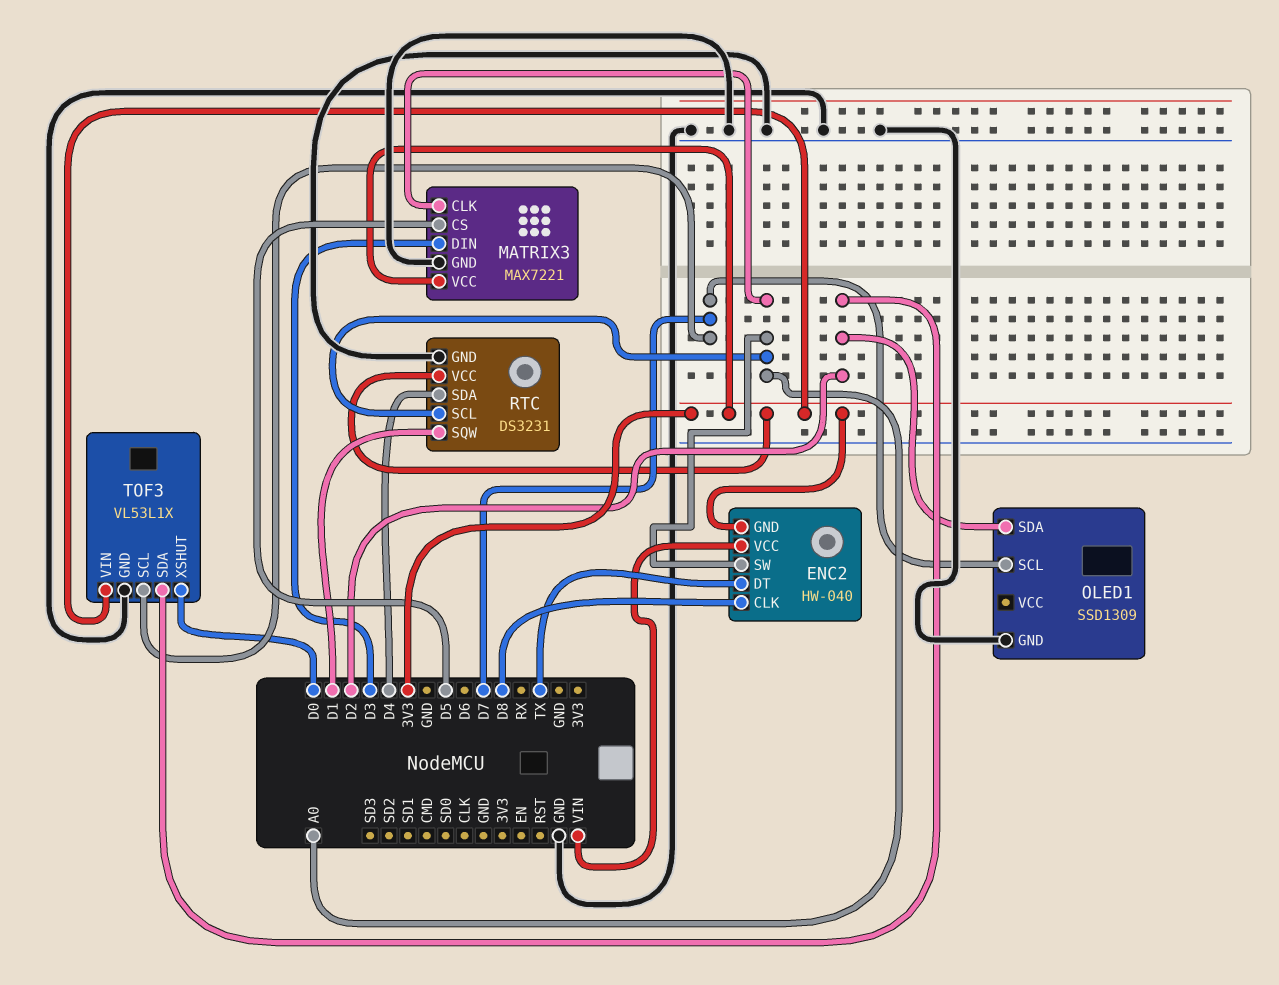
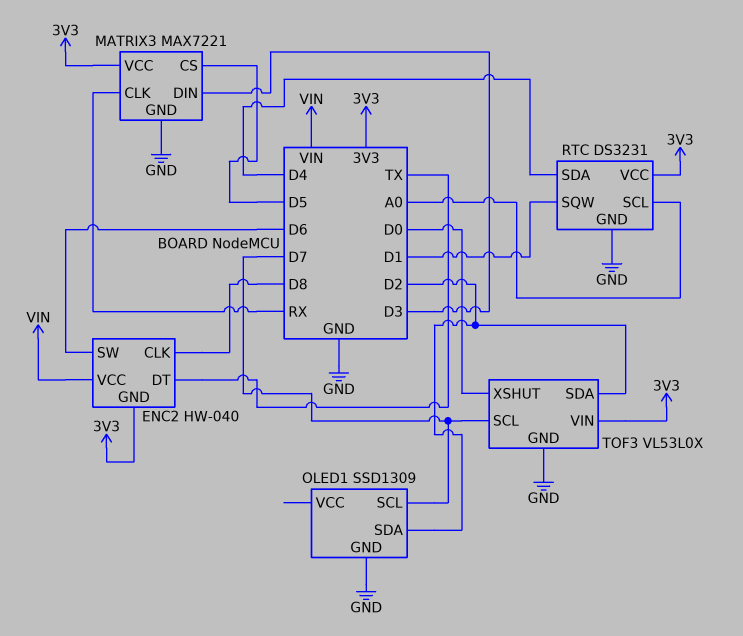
ENC2 pin SW: A0 -> D6
MATRIX3 pin CLK: A0 -> RX
TOF3: VL53L1X -> VL53L0X

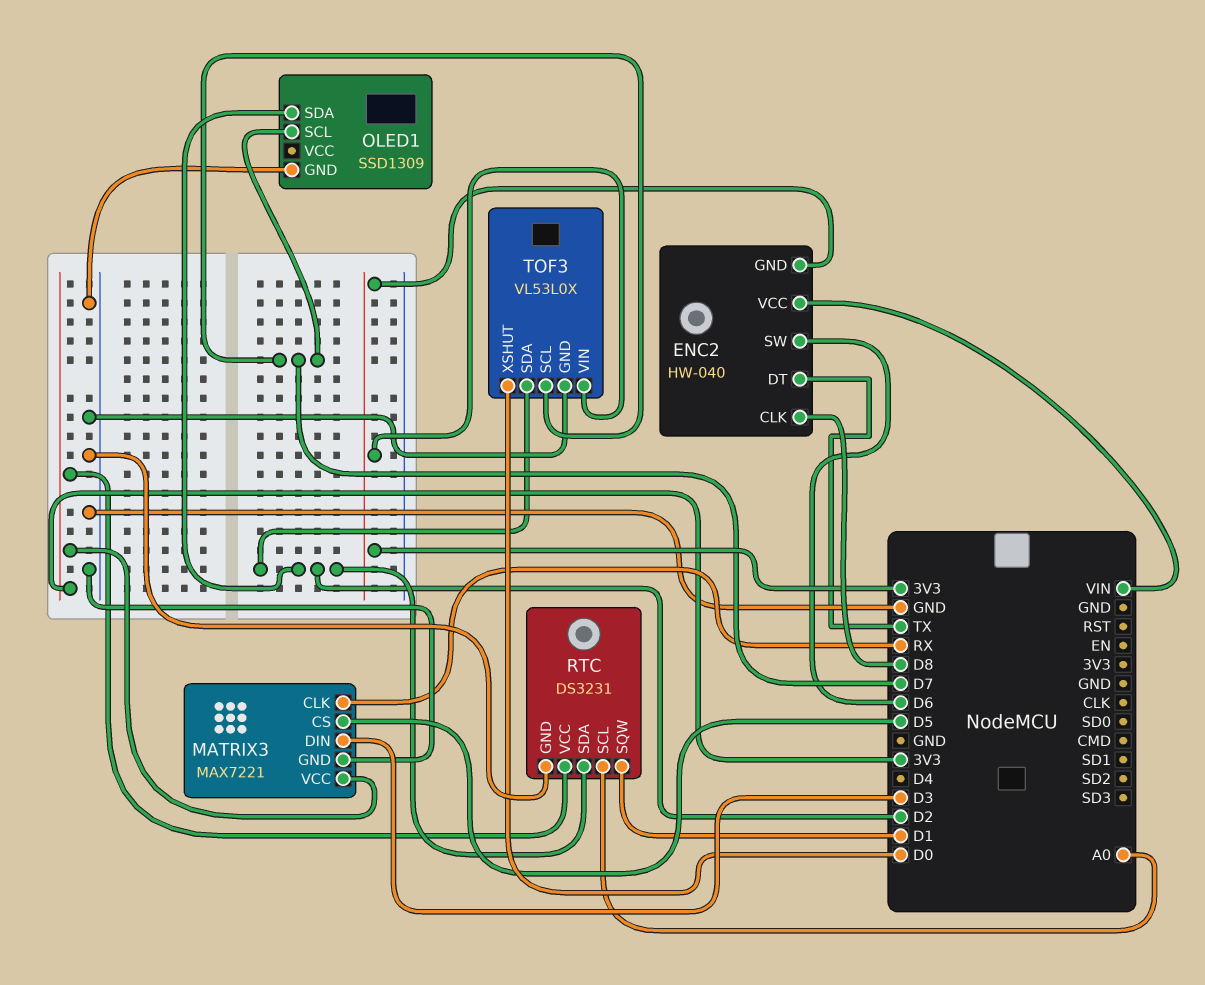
RTC pin SDA: D4 -> D2

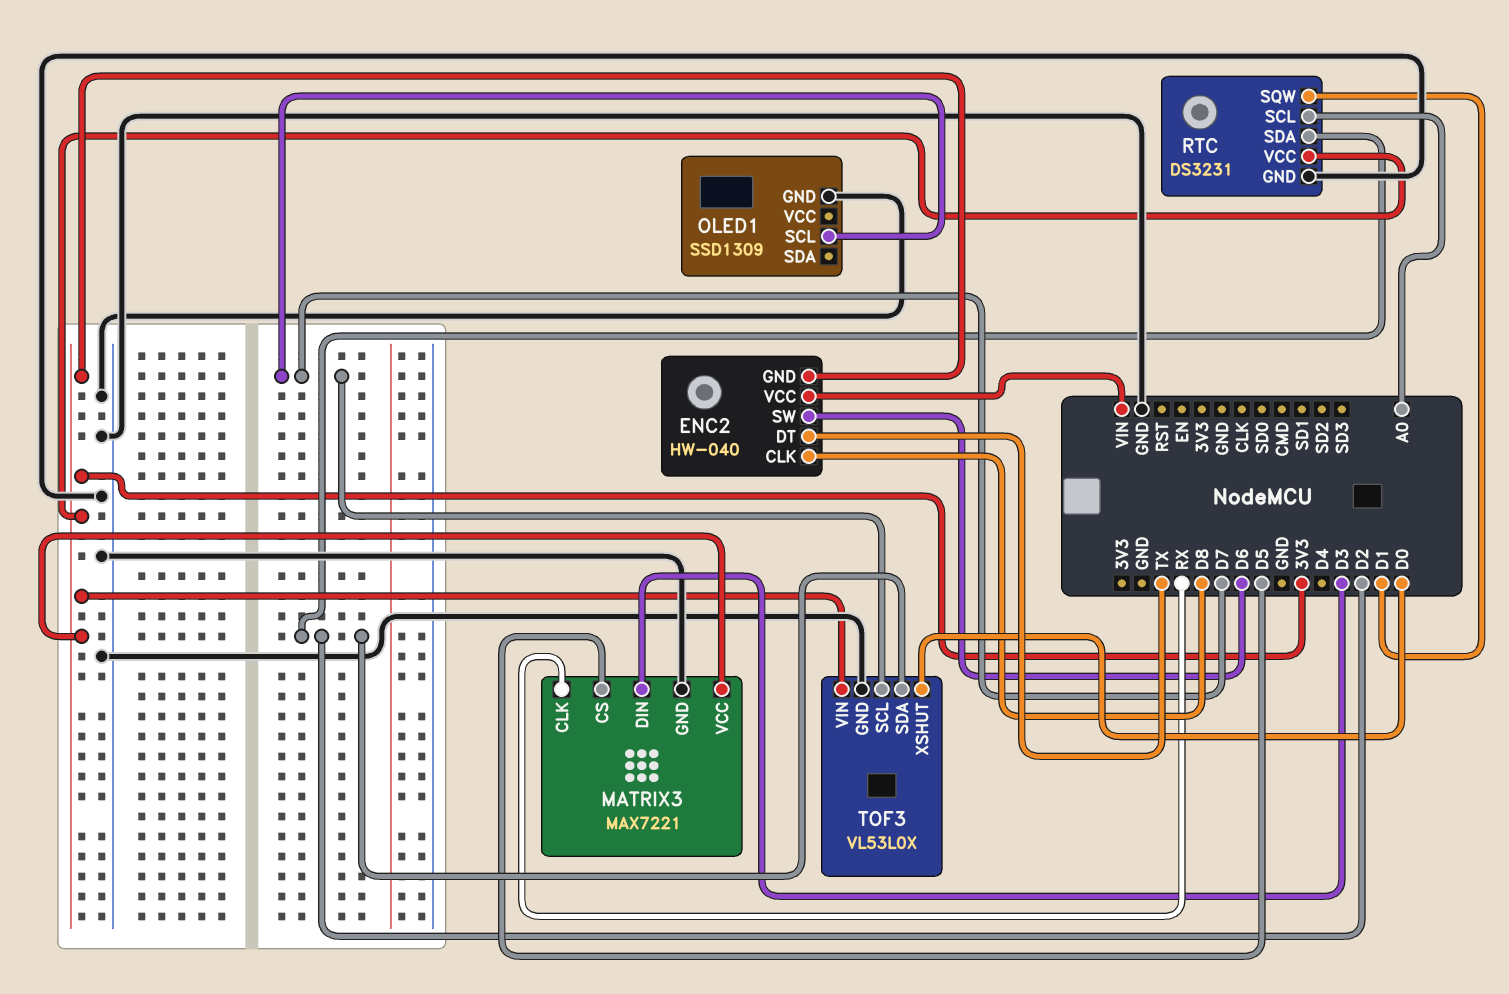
OLED1 pin SDA: D2 -> none

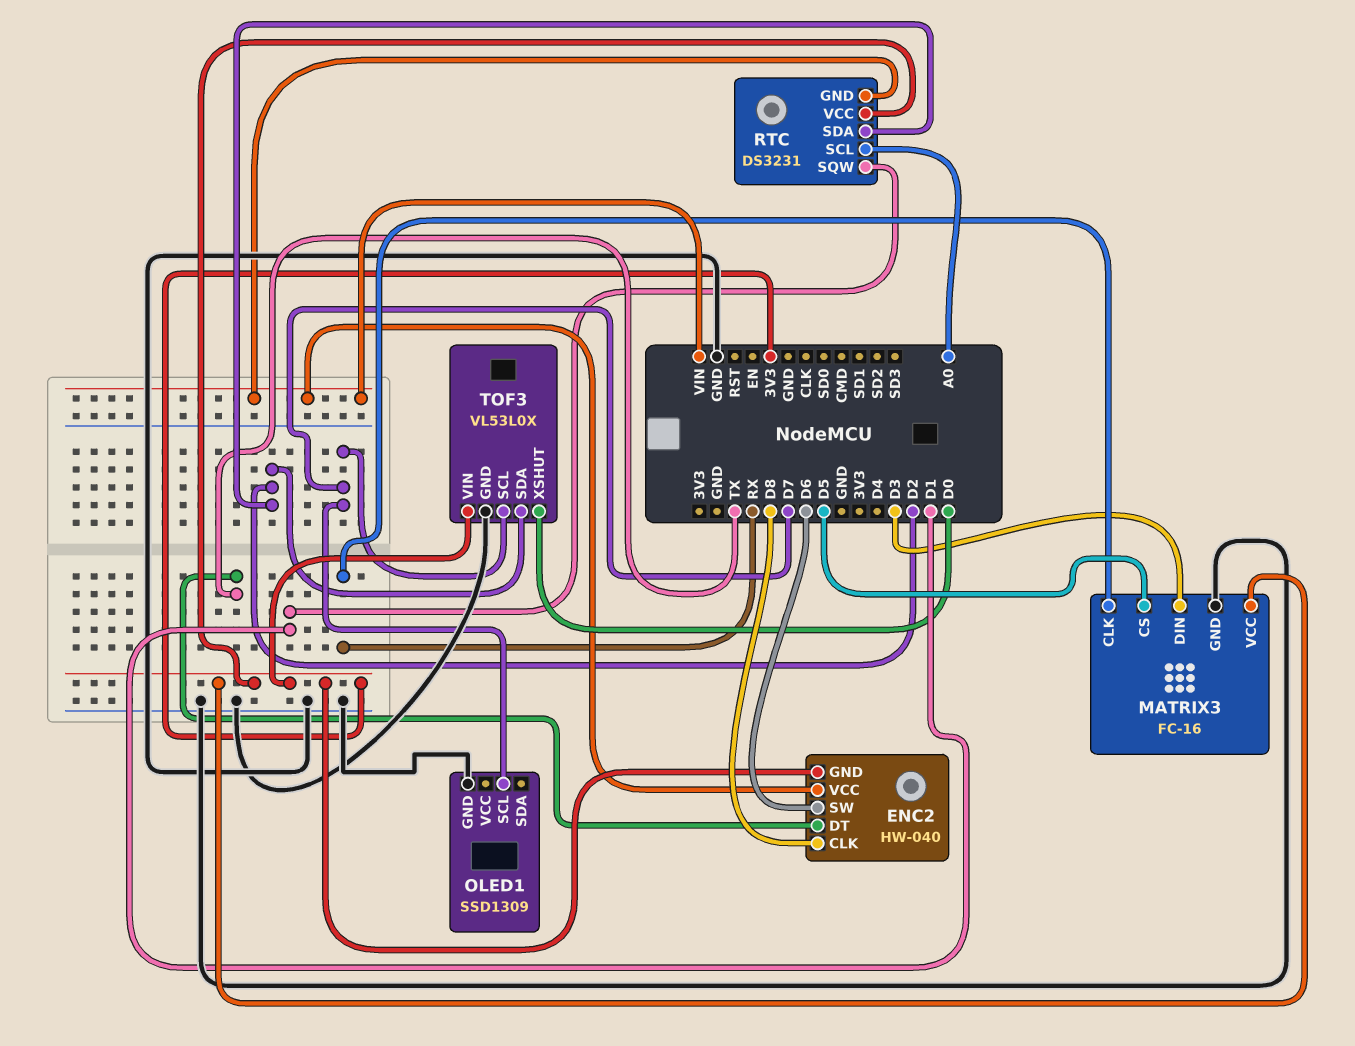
MATRIX3: MAX7221 -> FC-16
RTC pin GND: GND -> VIN

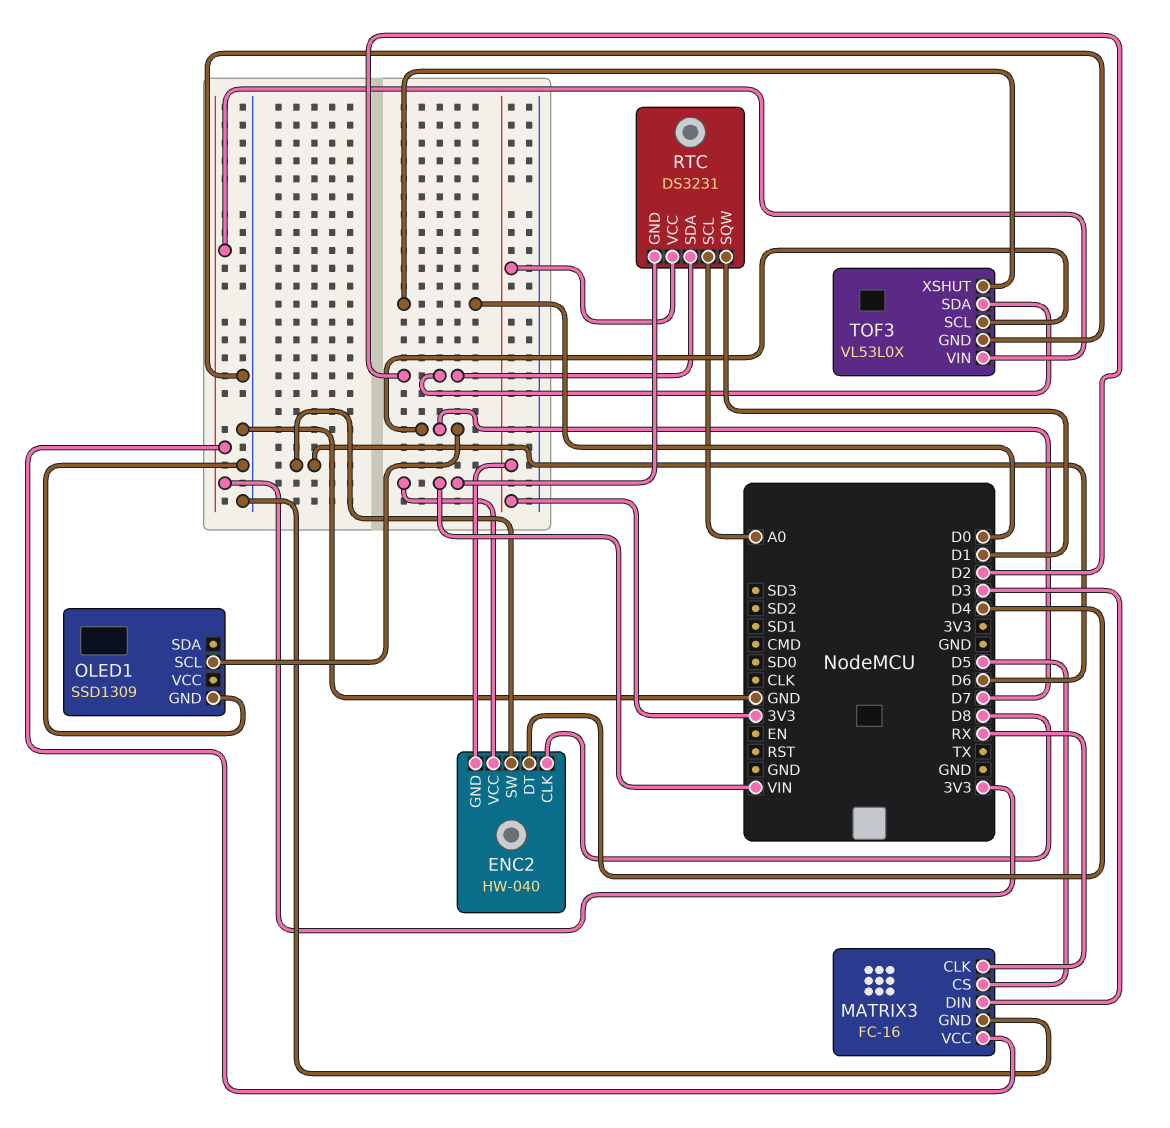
ENC2 pin DT: TX -> D4

